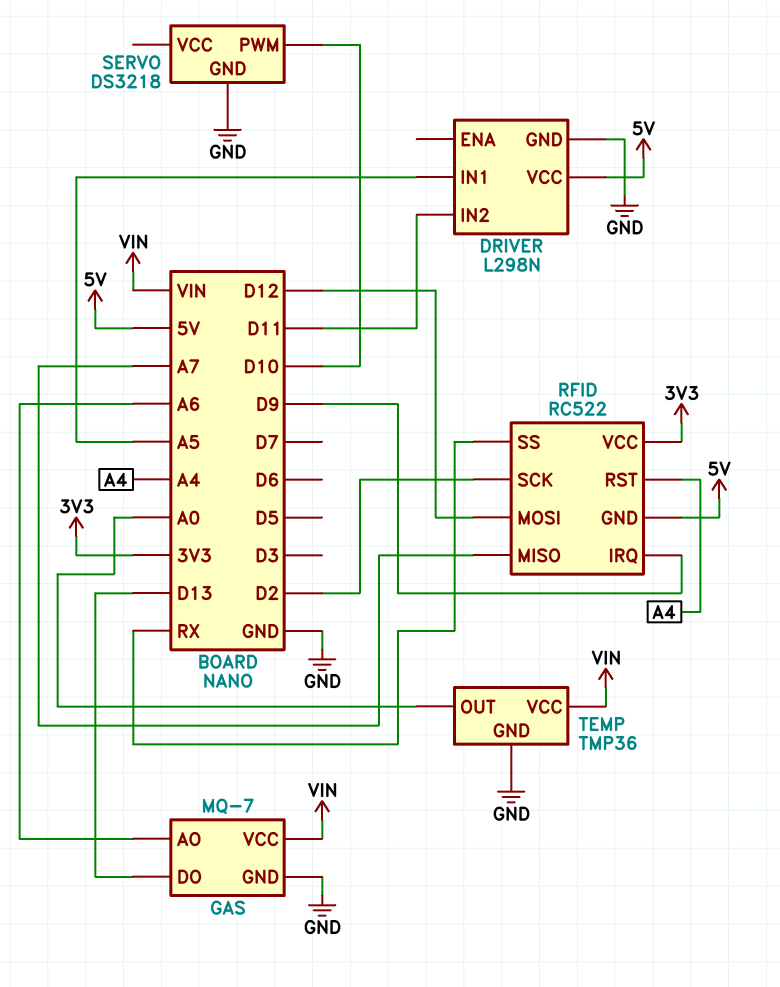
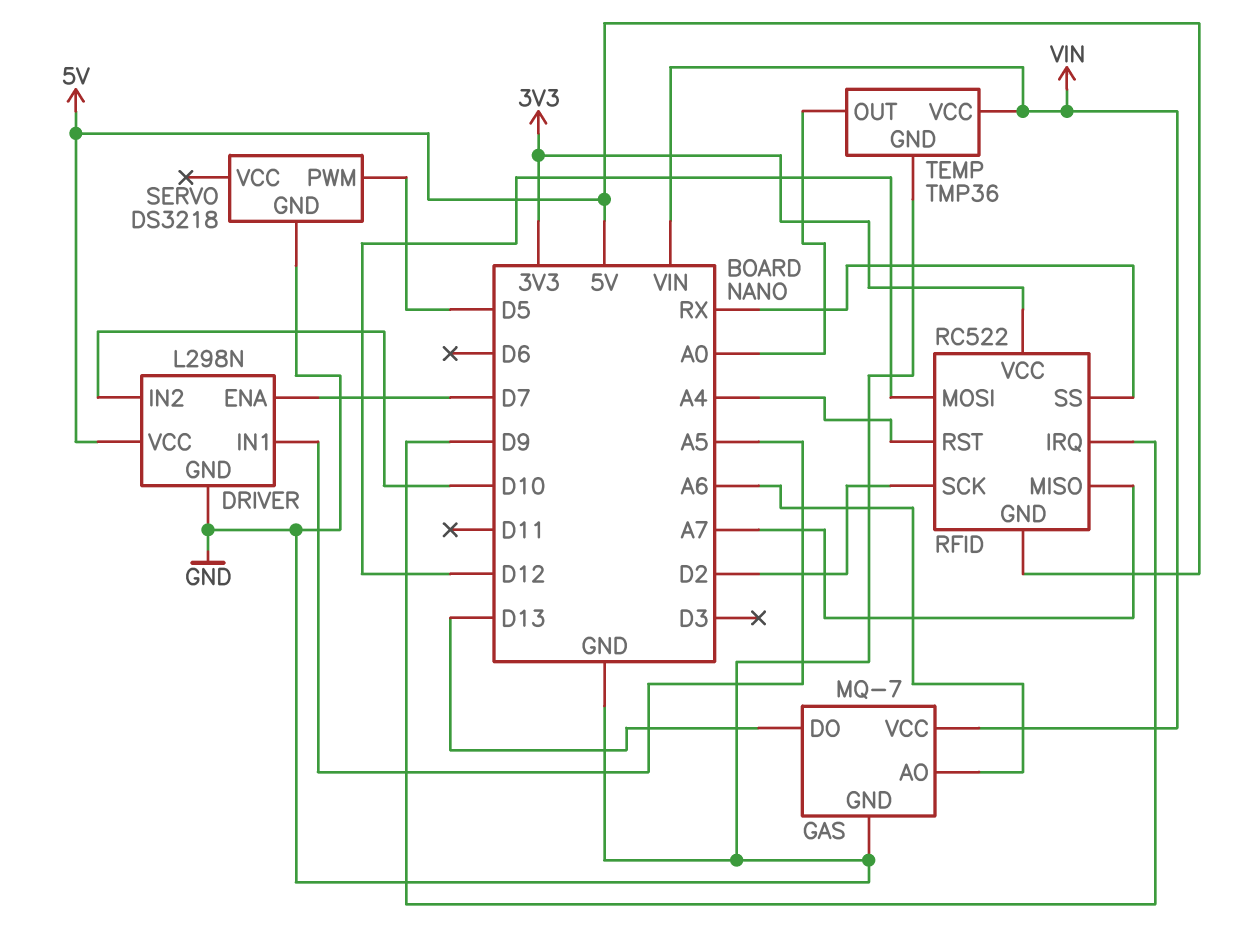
DRIVER pin ENA: none -> D7
DRIVER pin IN2: D11 -> D10
SERVO pin PWM: D10 -> D5

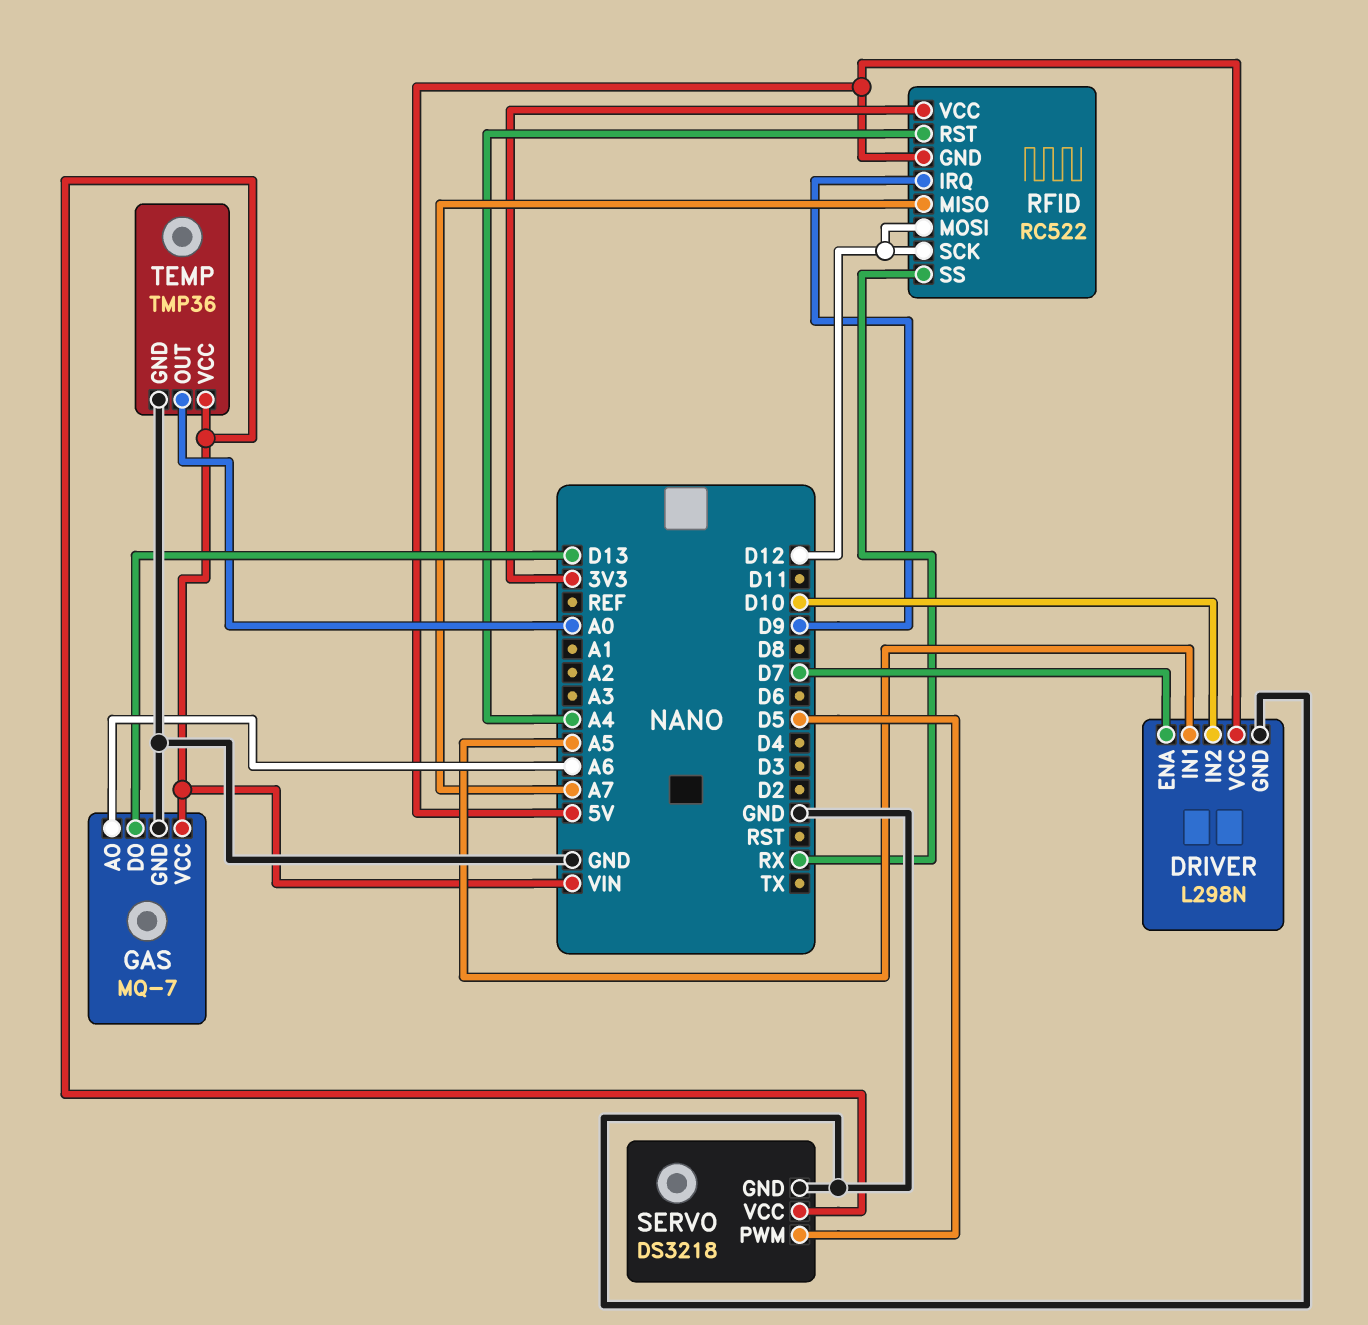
RFID pin SCK: D2 -> D12
SERVO pin VCC: none -> VIN

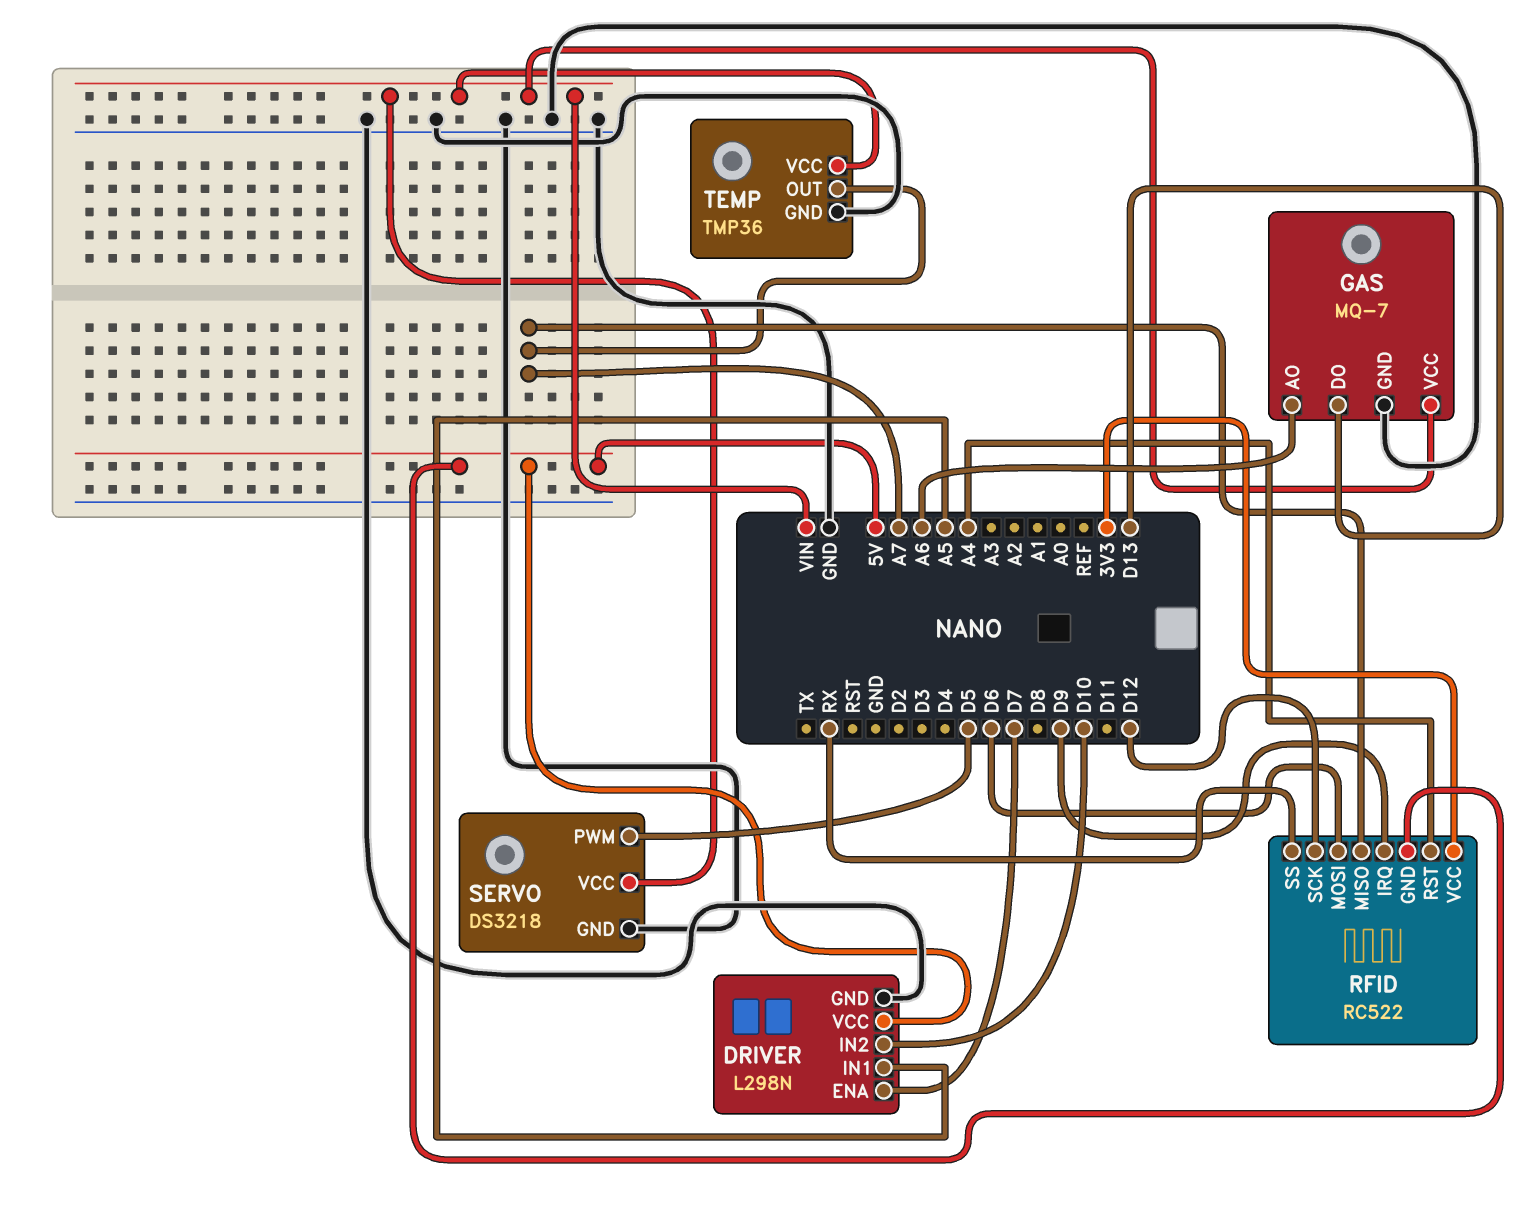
RFID pin MOSI: D12 -> D6
TEMP pin OUT: A0 -> A7

